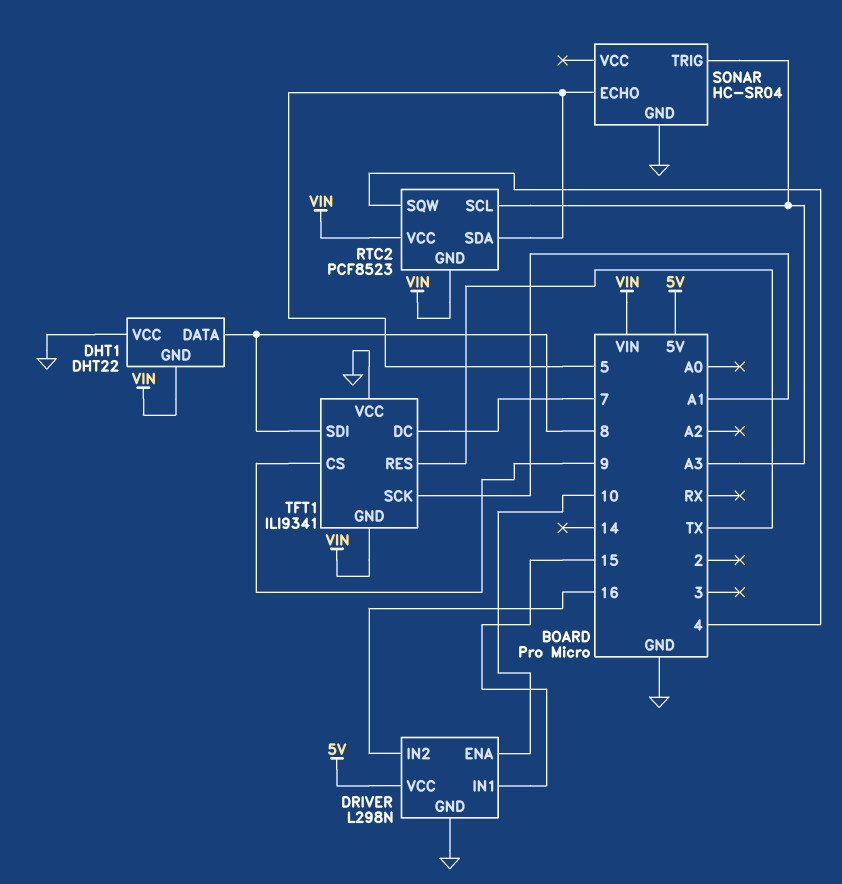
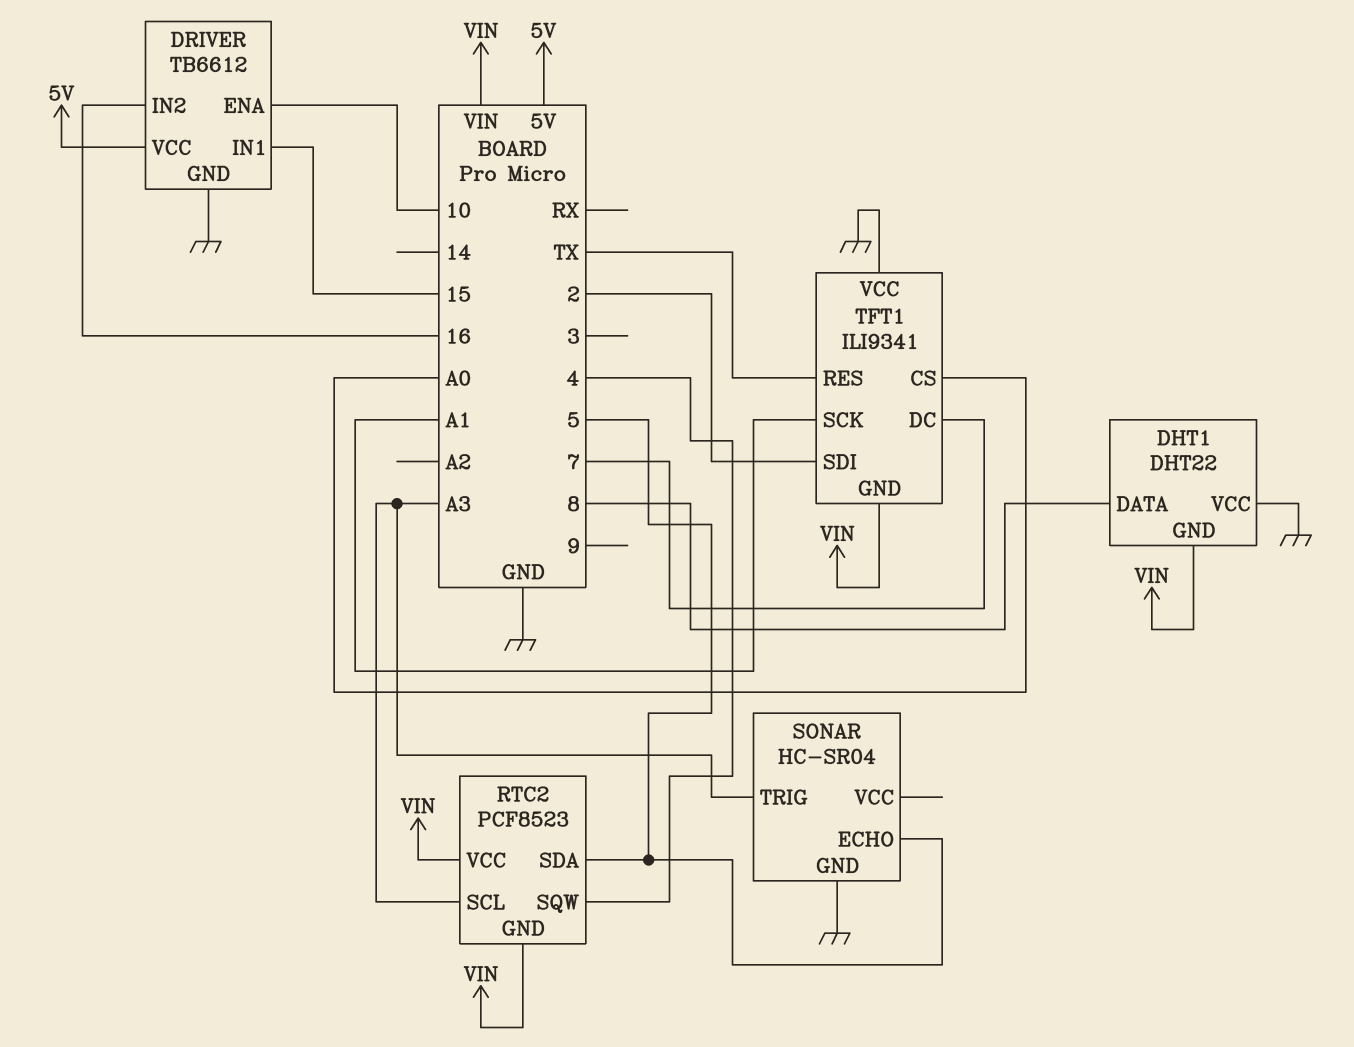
DRIVER: L298N -> TB6612
TFT1 pin CS: 9 -> A0
TFT1 pin SDI: 8 -> 2

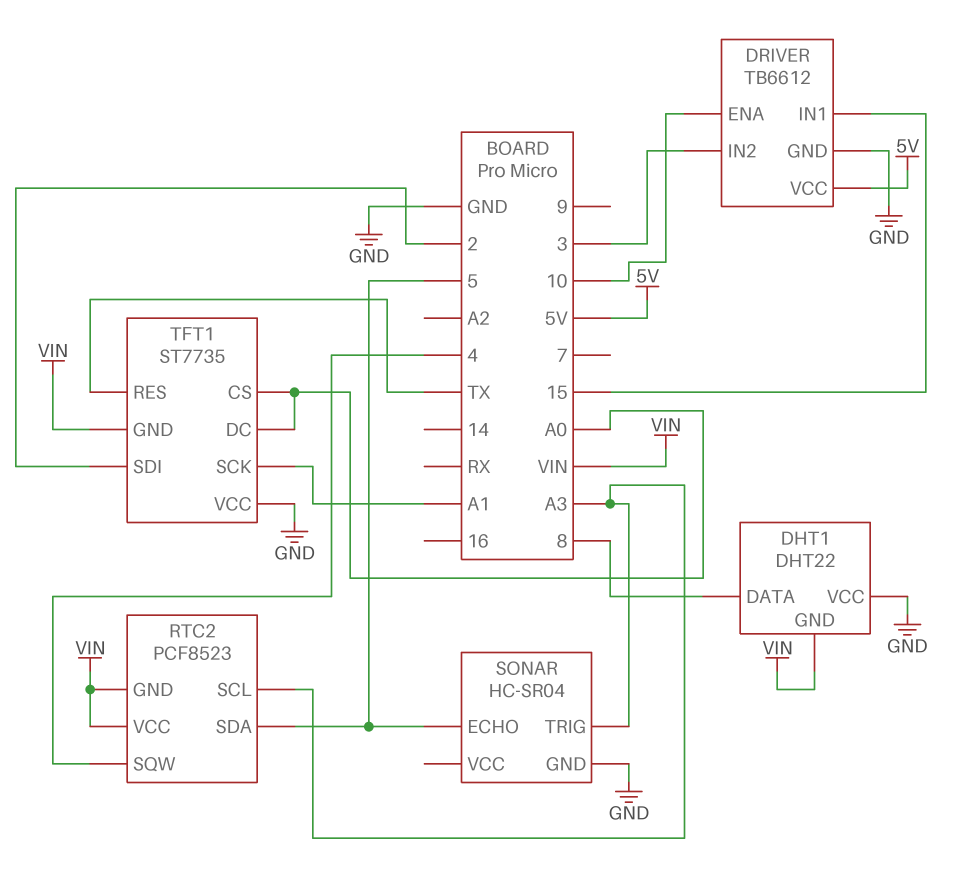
DRIVER pin IN2: 16 -> 3
TFT1: ILI9341 -> ST7735
TFT1 pin DC: 7 -> A0

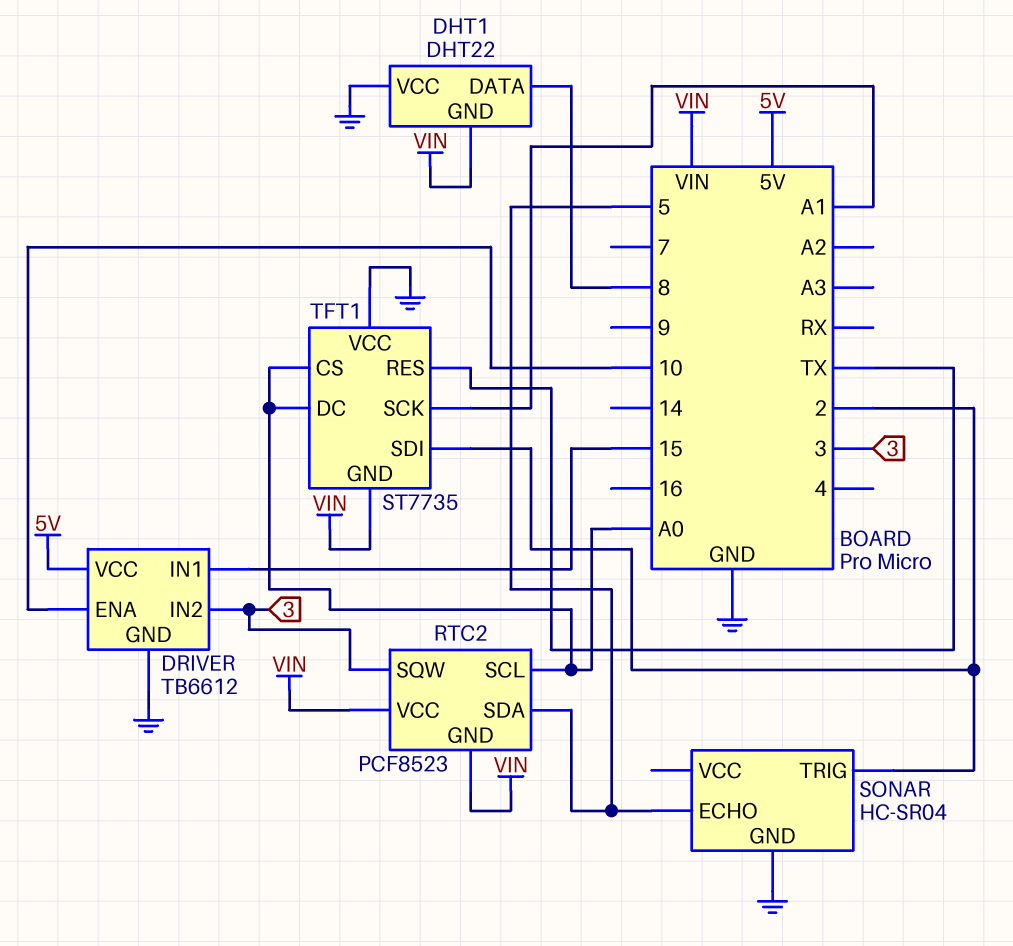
RTC2 pin SCL: A3 -> A0
RTC2 pin SQW: 4 -> 3
SONAR pin TRIG: A3 -> 2

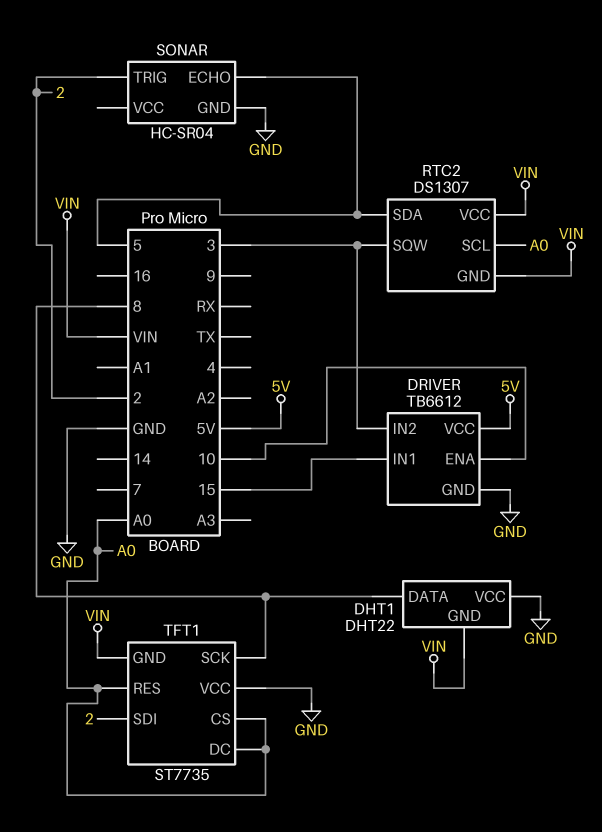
RTC2: PCF8523 -> DS1307
TFT1 pin RES: TX -> A0
TFT1 pin SCK: A1 -> 8

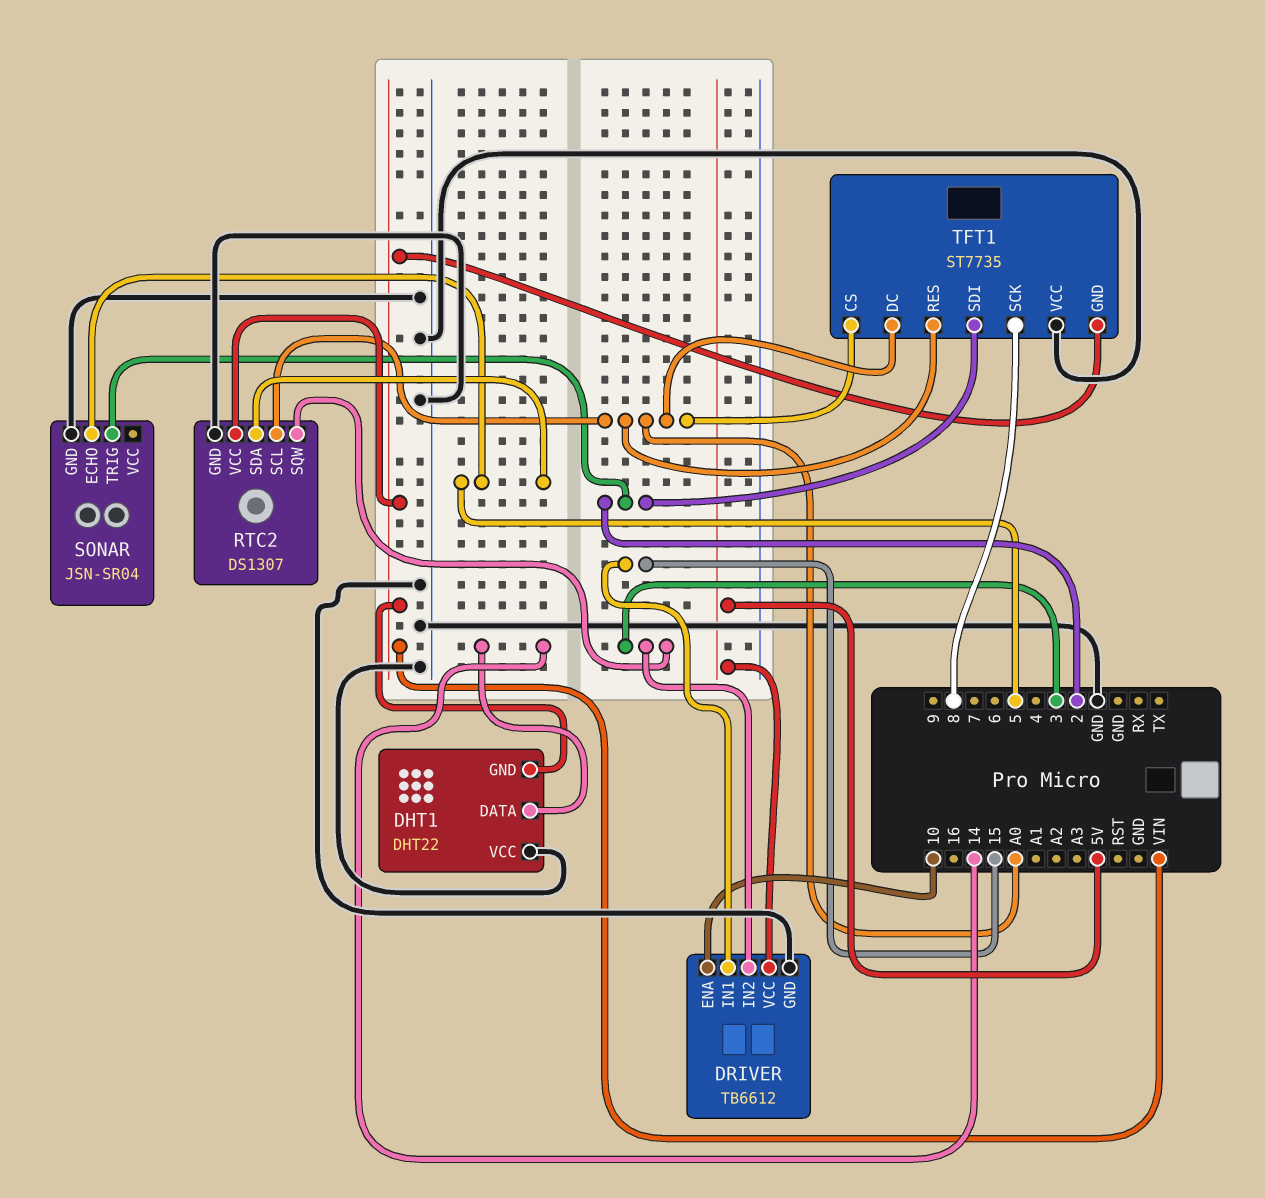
DHT1 pin DATA: 8 -> 14
RTC2 pin GND: VIN -> GND
SONAR: HC-SR04 -> JSN-SR04

